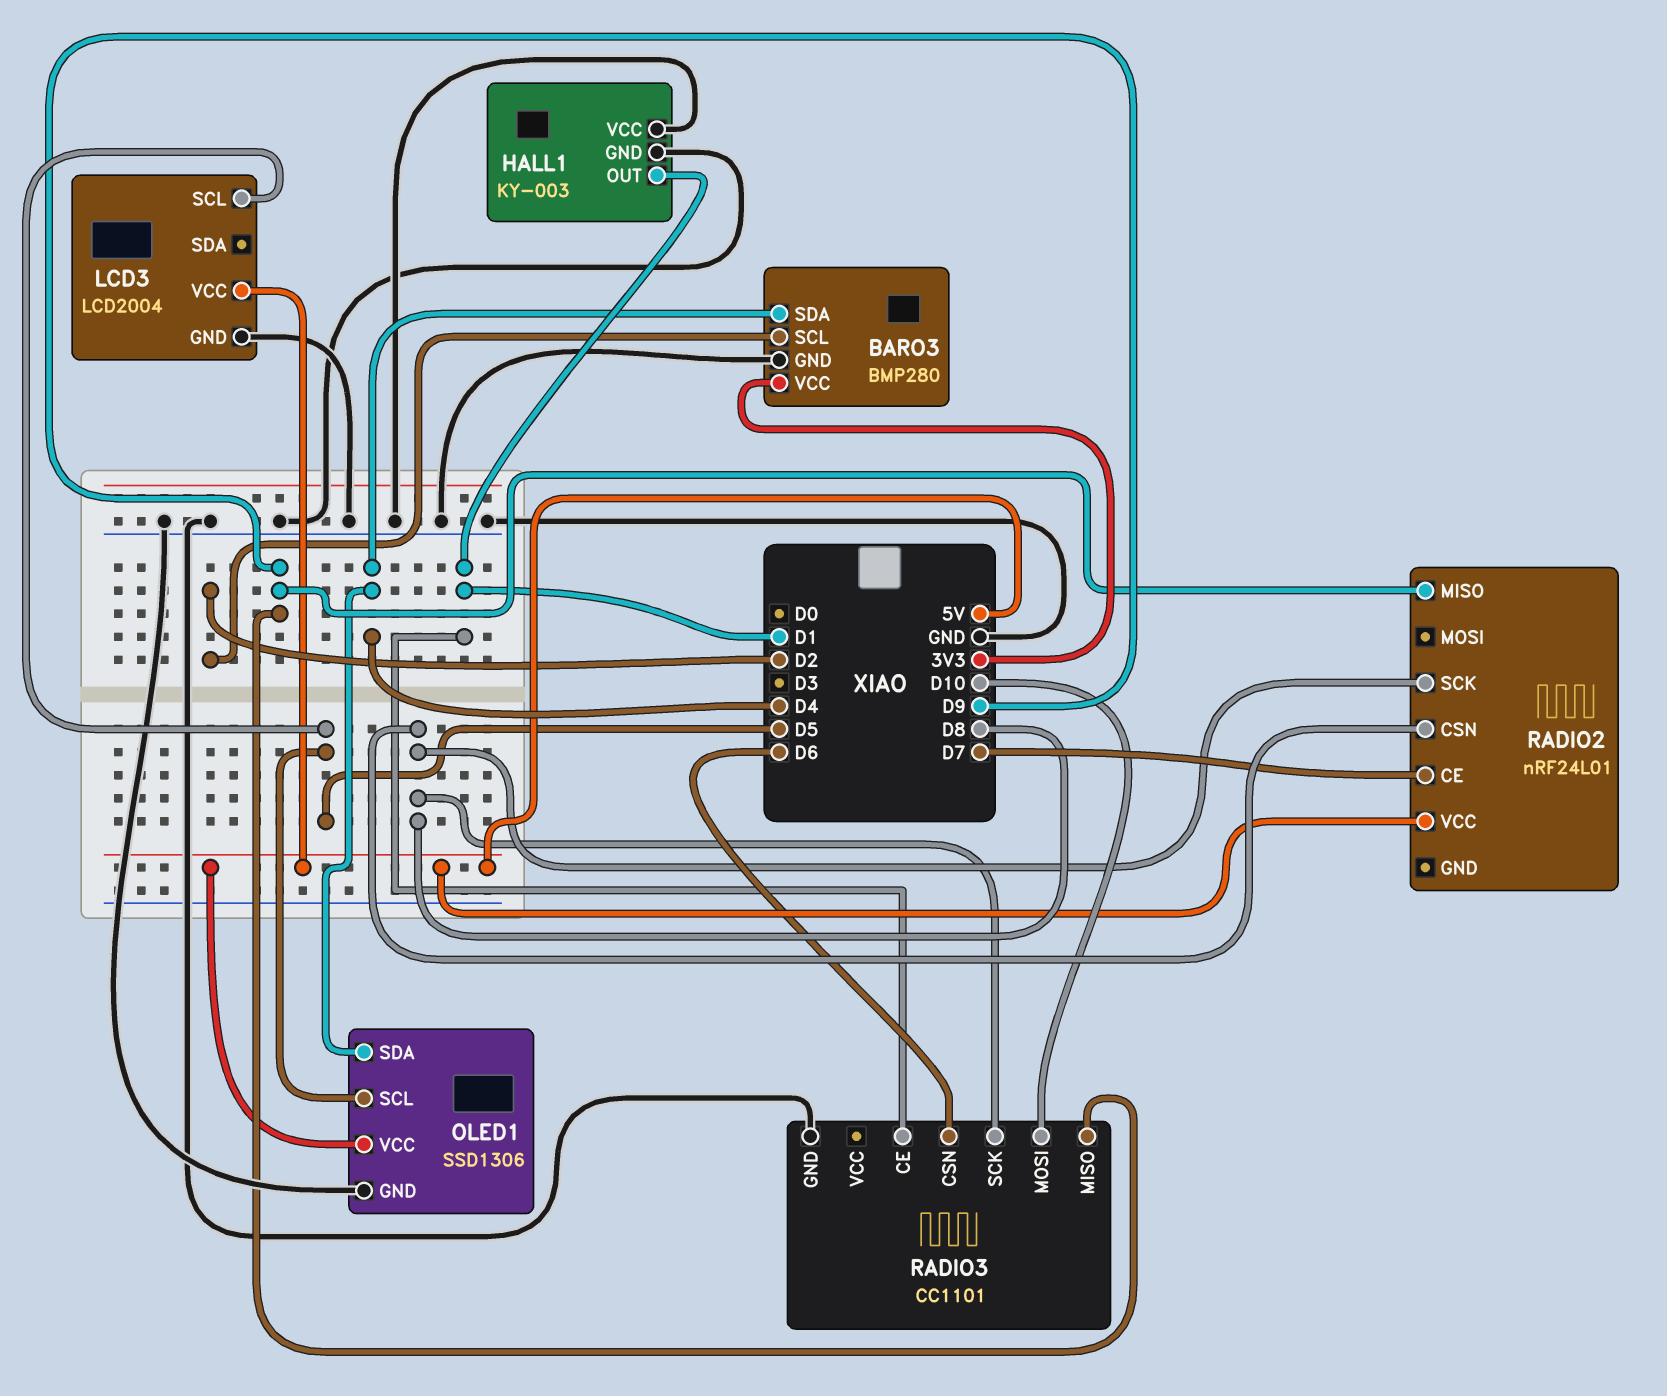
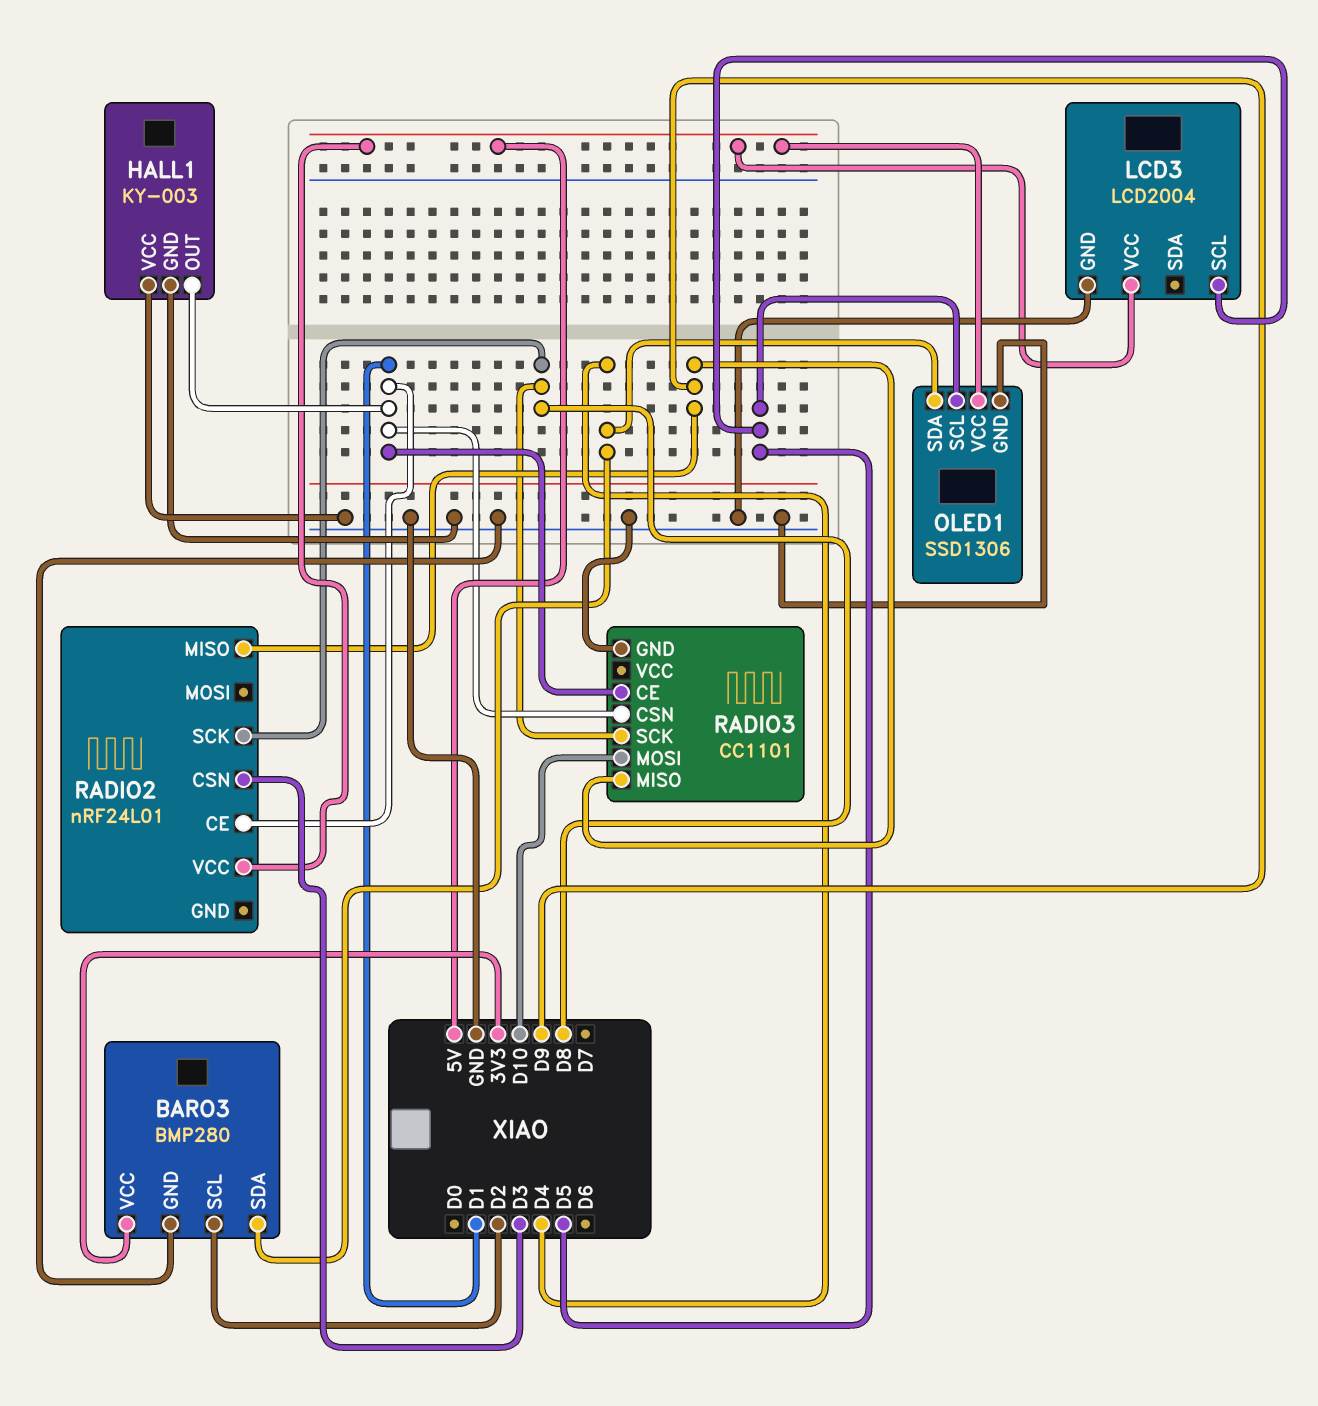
RADIO2 pin CE: D7 -> D1
RADIO2 pin CSN: D8 -> D3
RADIO3 pin CSN: D6 -> D1

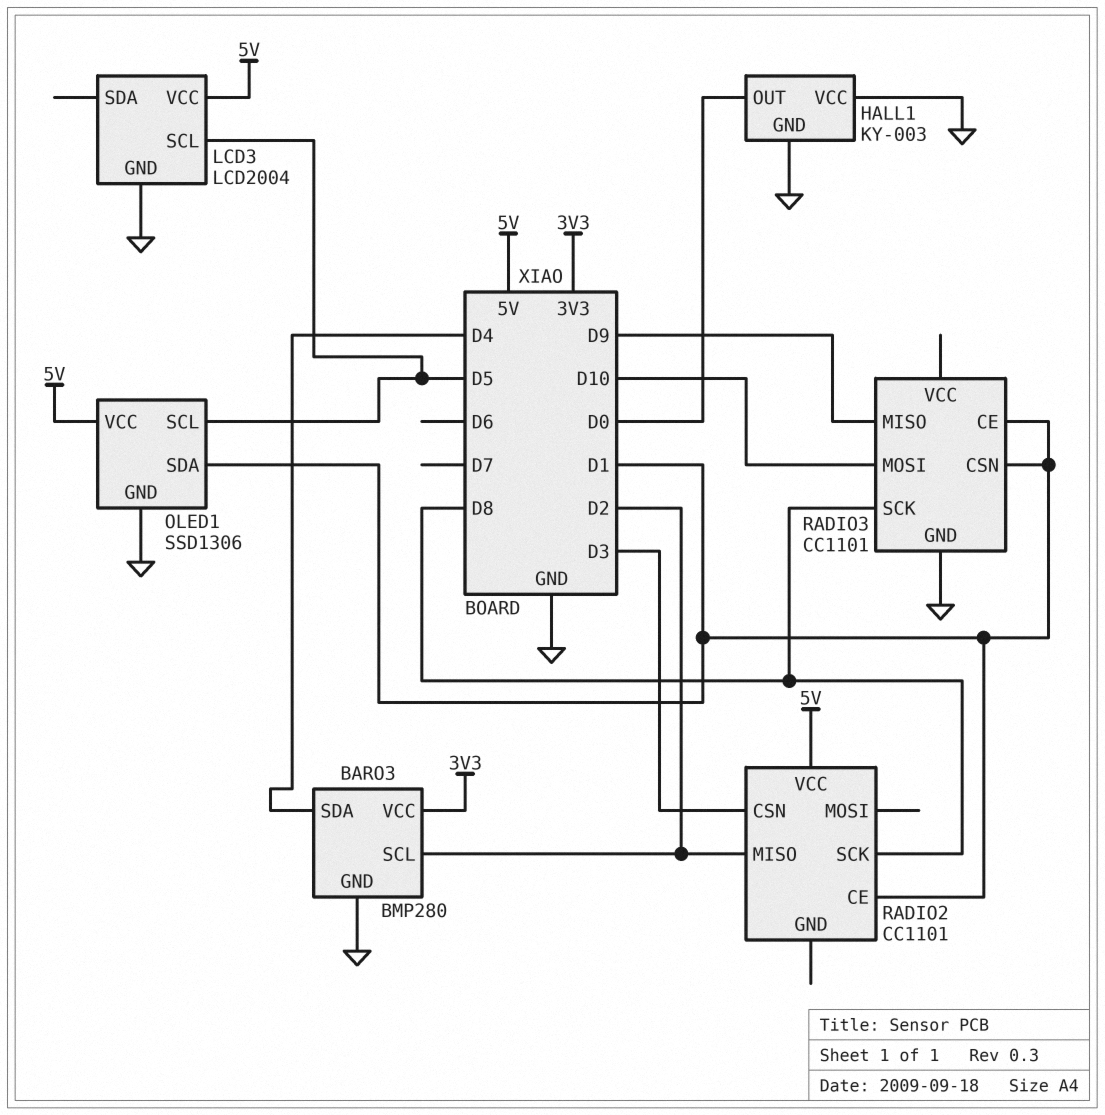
HALL1 pin OUT: D1 -> D0
OLED1 pin SDA: D4 -> D1
RADIO2: nRF24L01 -> CC1101
RADIO2 pin MISO: D9 -> D2

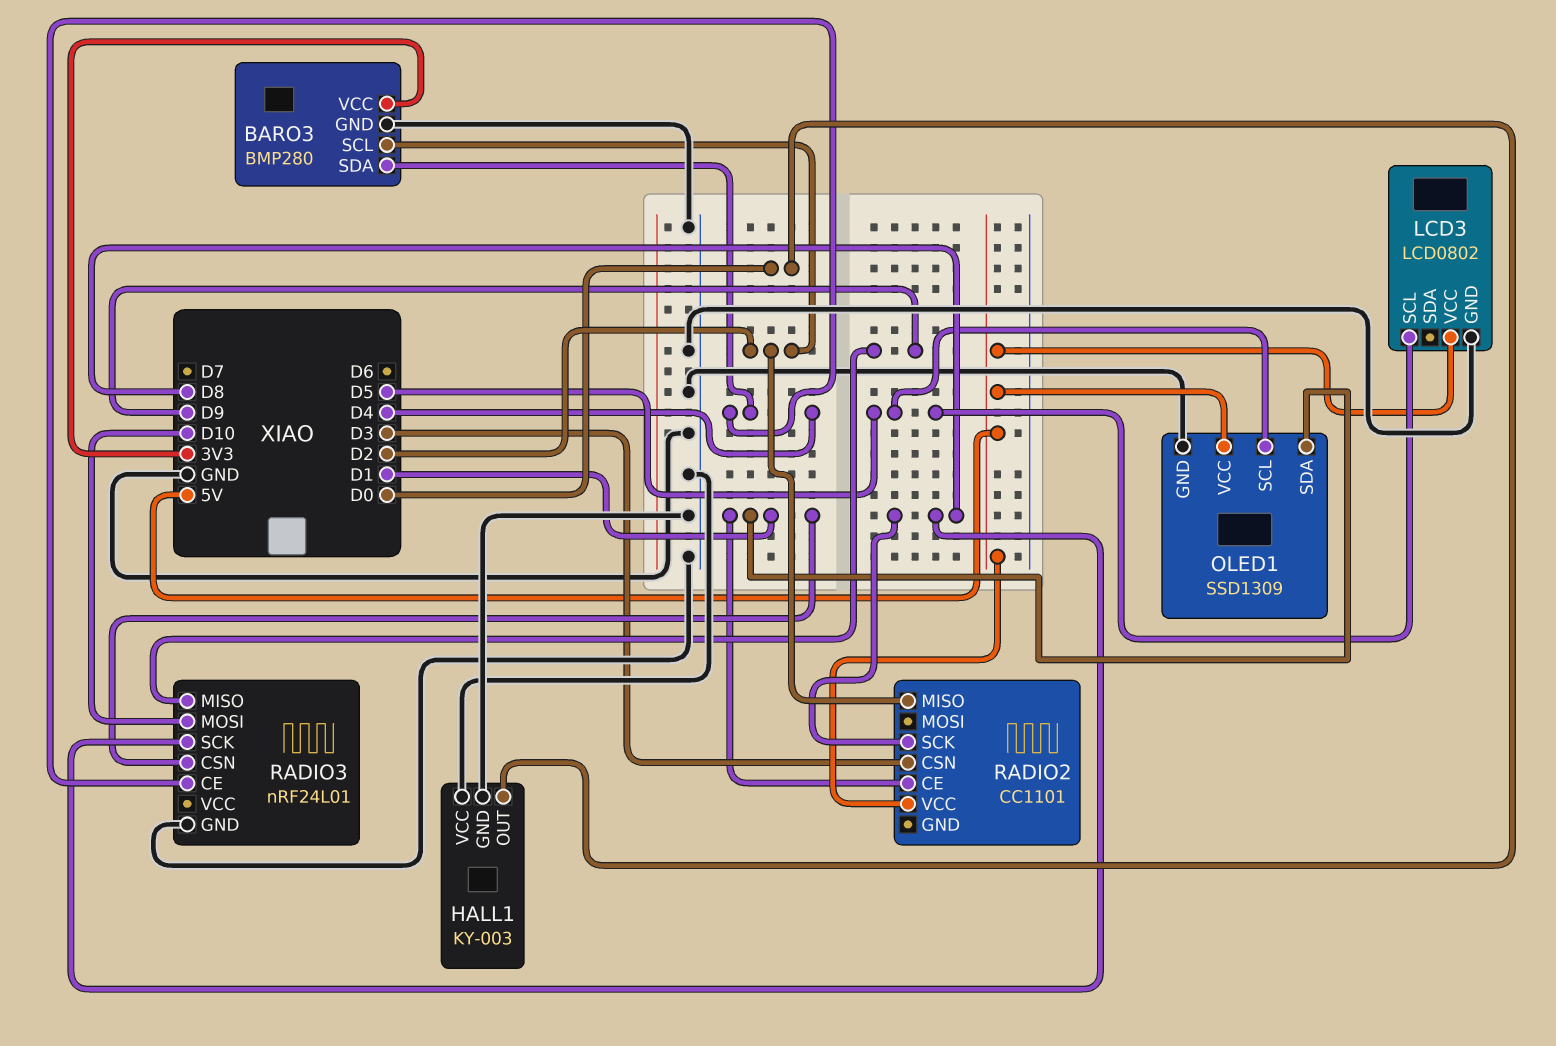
LCD3: LCD2004 -> LCD0802
OLED1: SSD1306 -> SSD1309
RADIO3: CC1101 -> nRF24L01
RADIO3 pin CE: D1 -> D4

